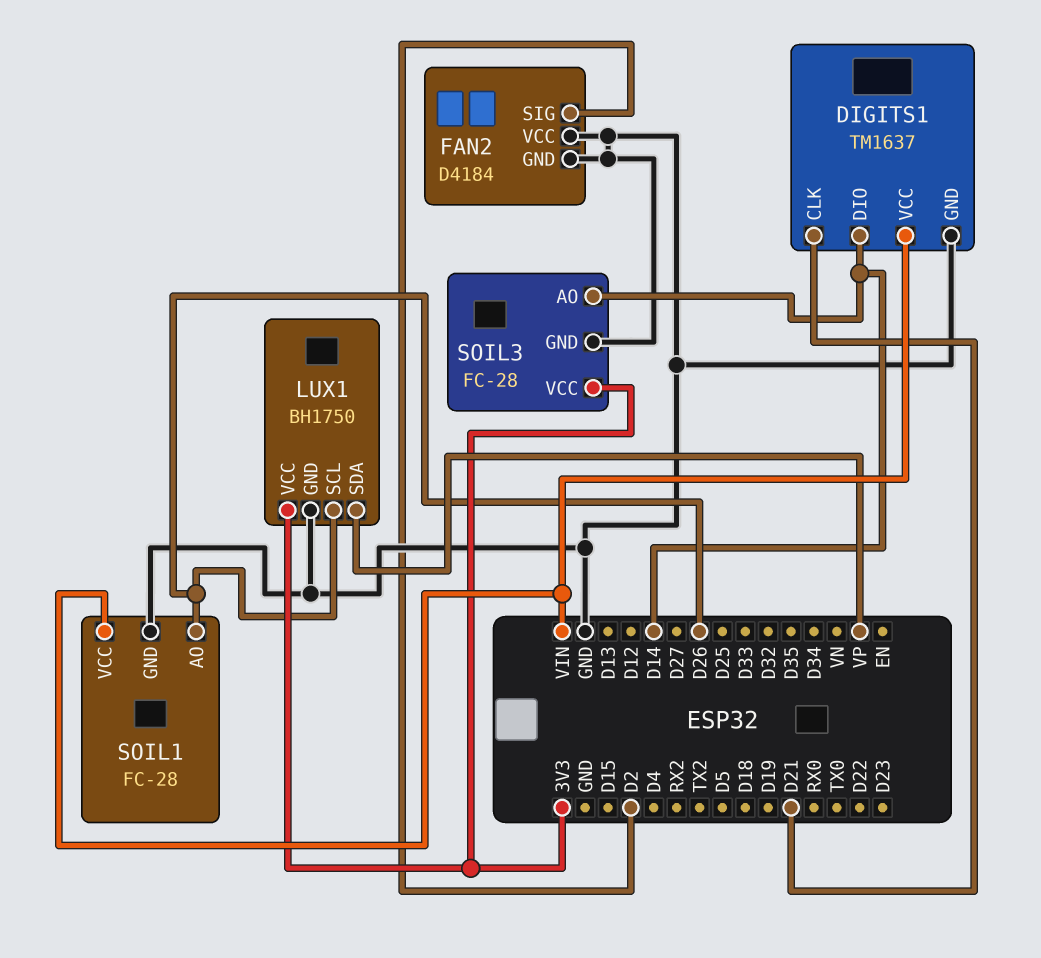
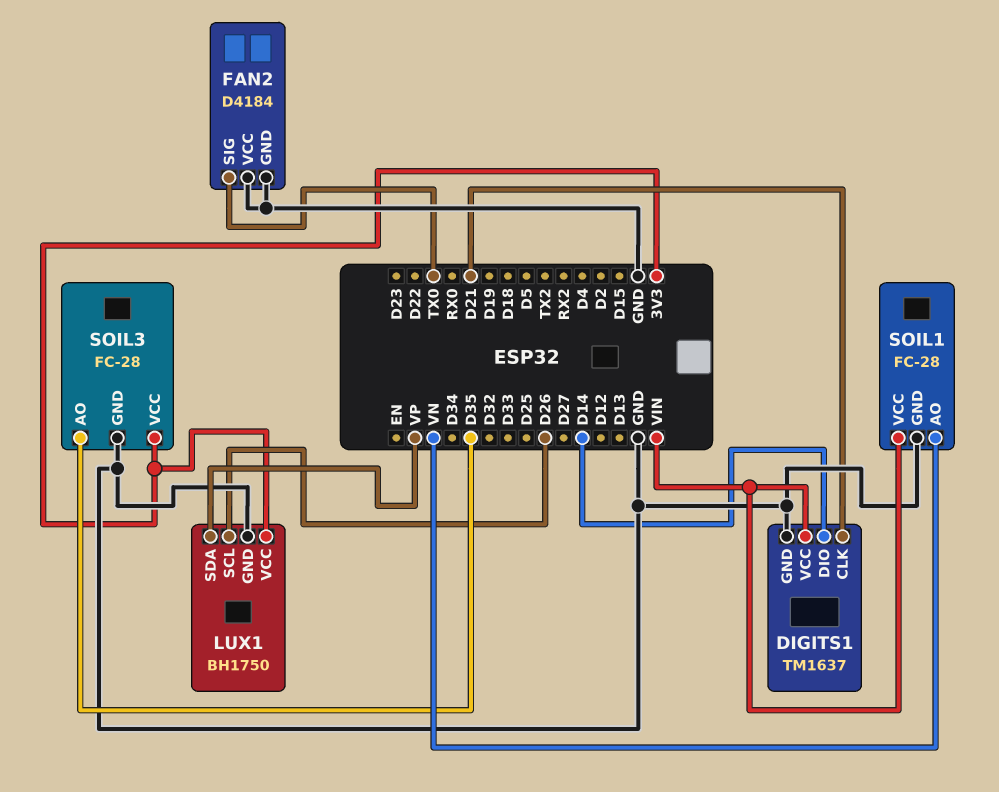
FAN2 pin SIG: D2 -> TX0
SOIL1 pin AO: D26 -> VN
SOIL3 pin AO: D14 -> D35

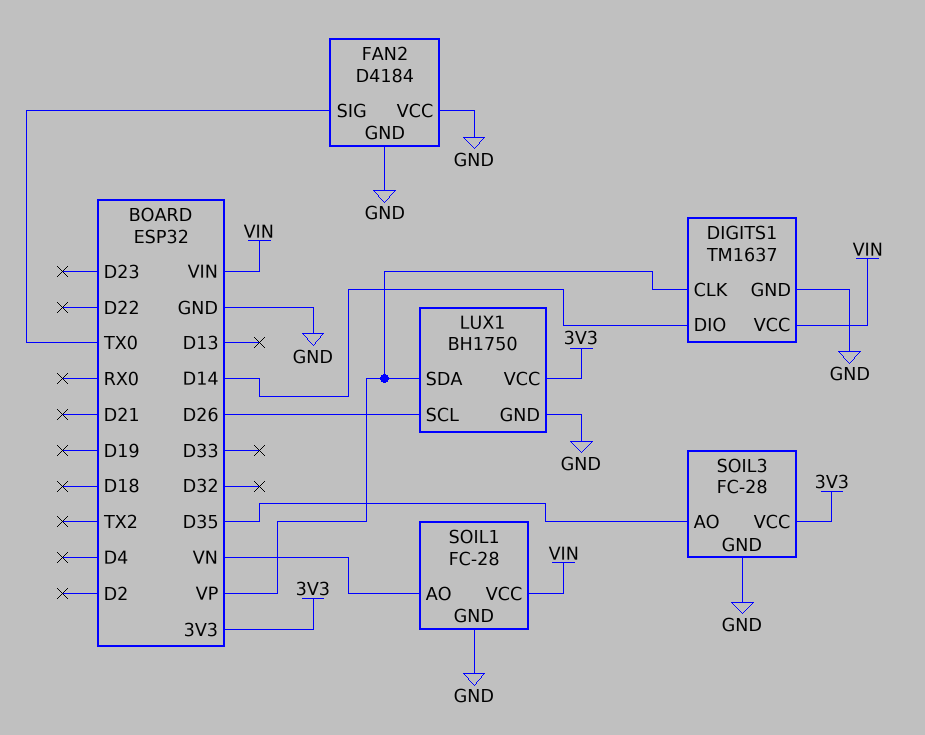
DIGITS1 pin CLK: D21 -> VP

